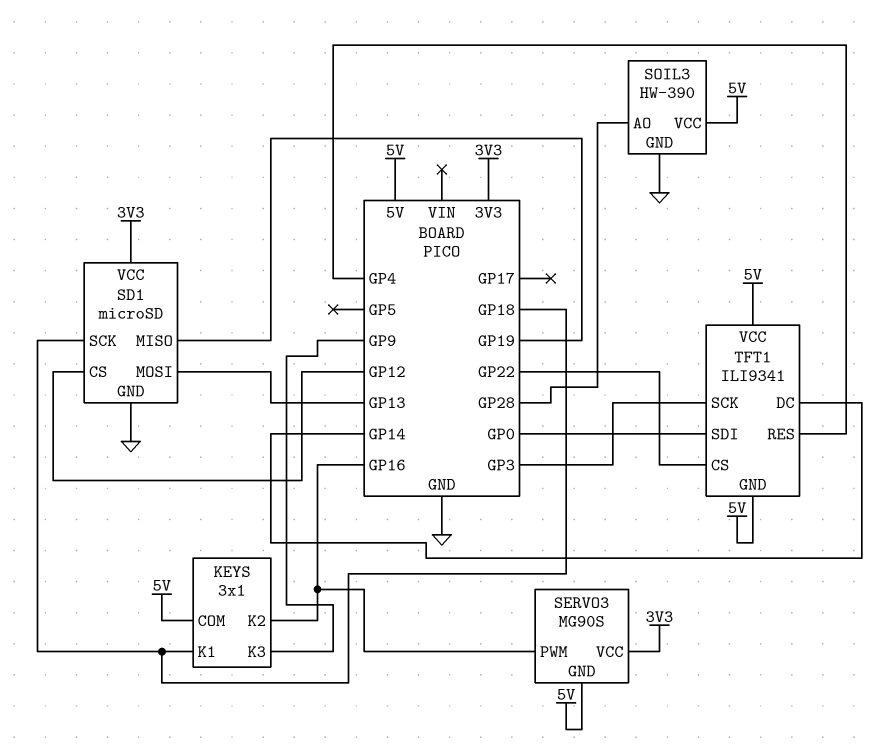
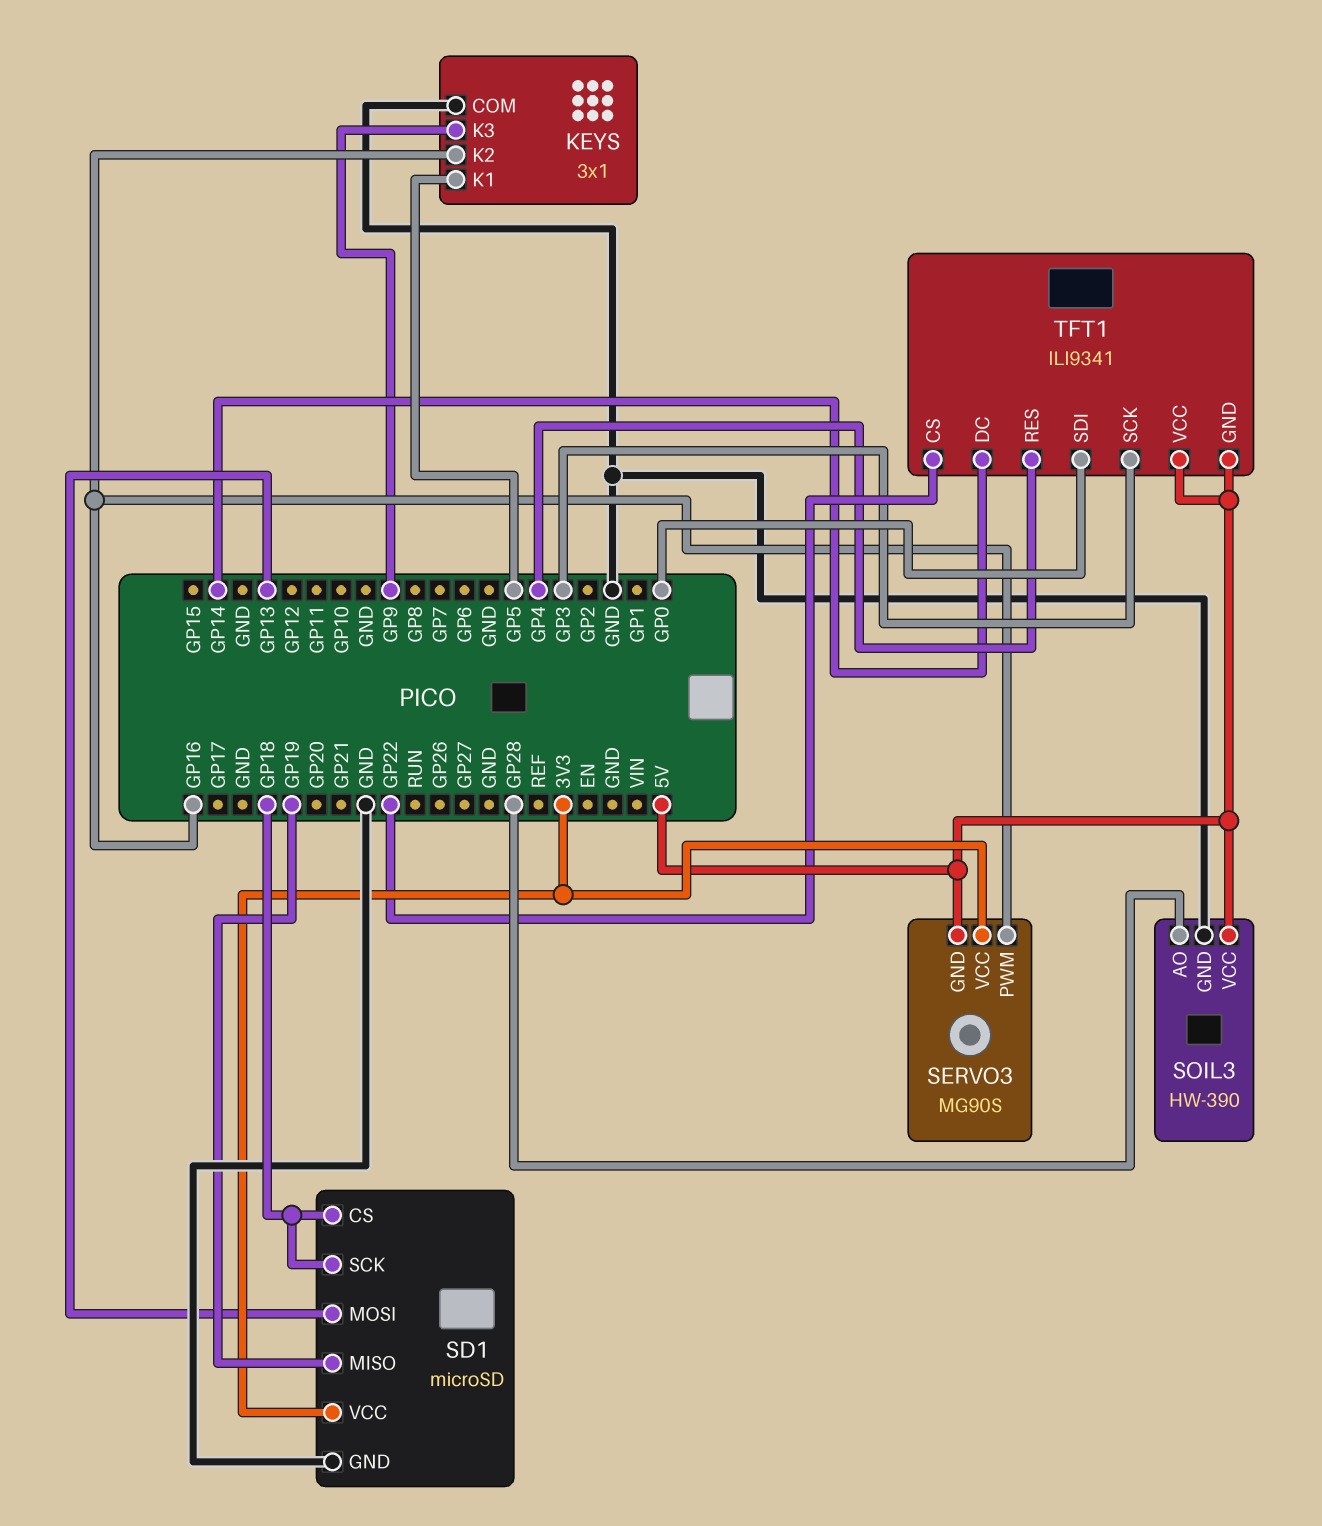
KEYS pin COM: 5V -> GND
KEYS pin K1: GP18 -> GP5
SD1 pin CS: GP12 -> GP18

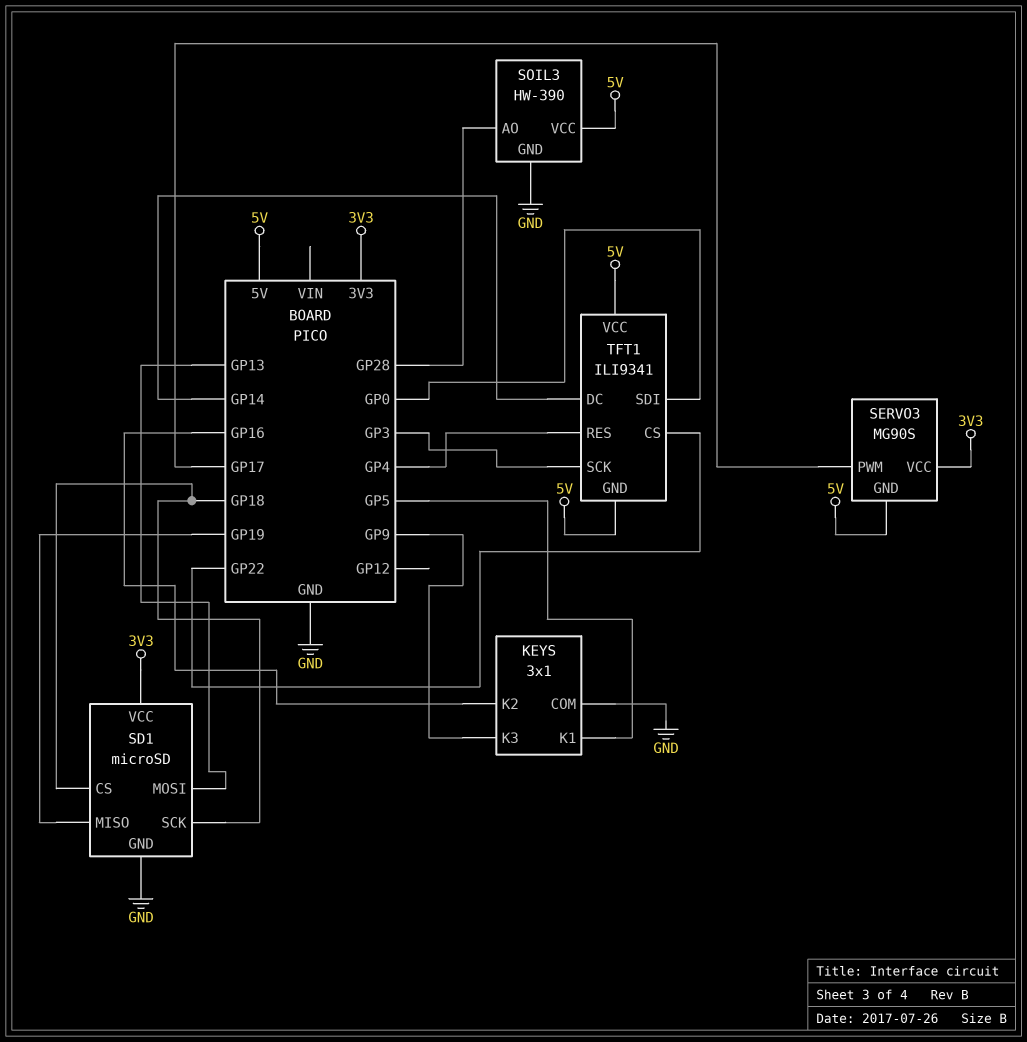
SERVO3 pin PWM: GP16 -> GP17

